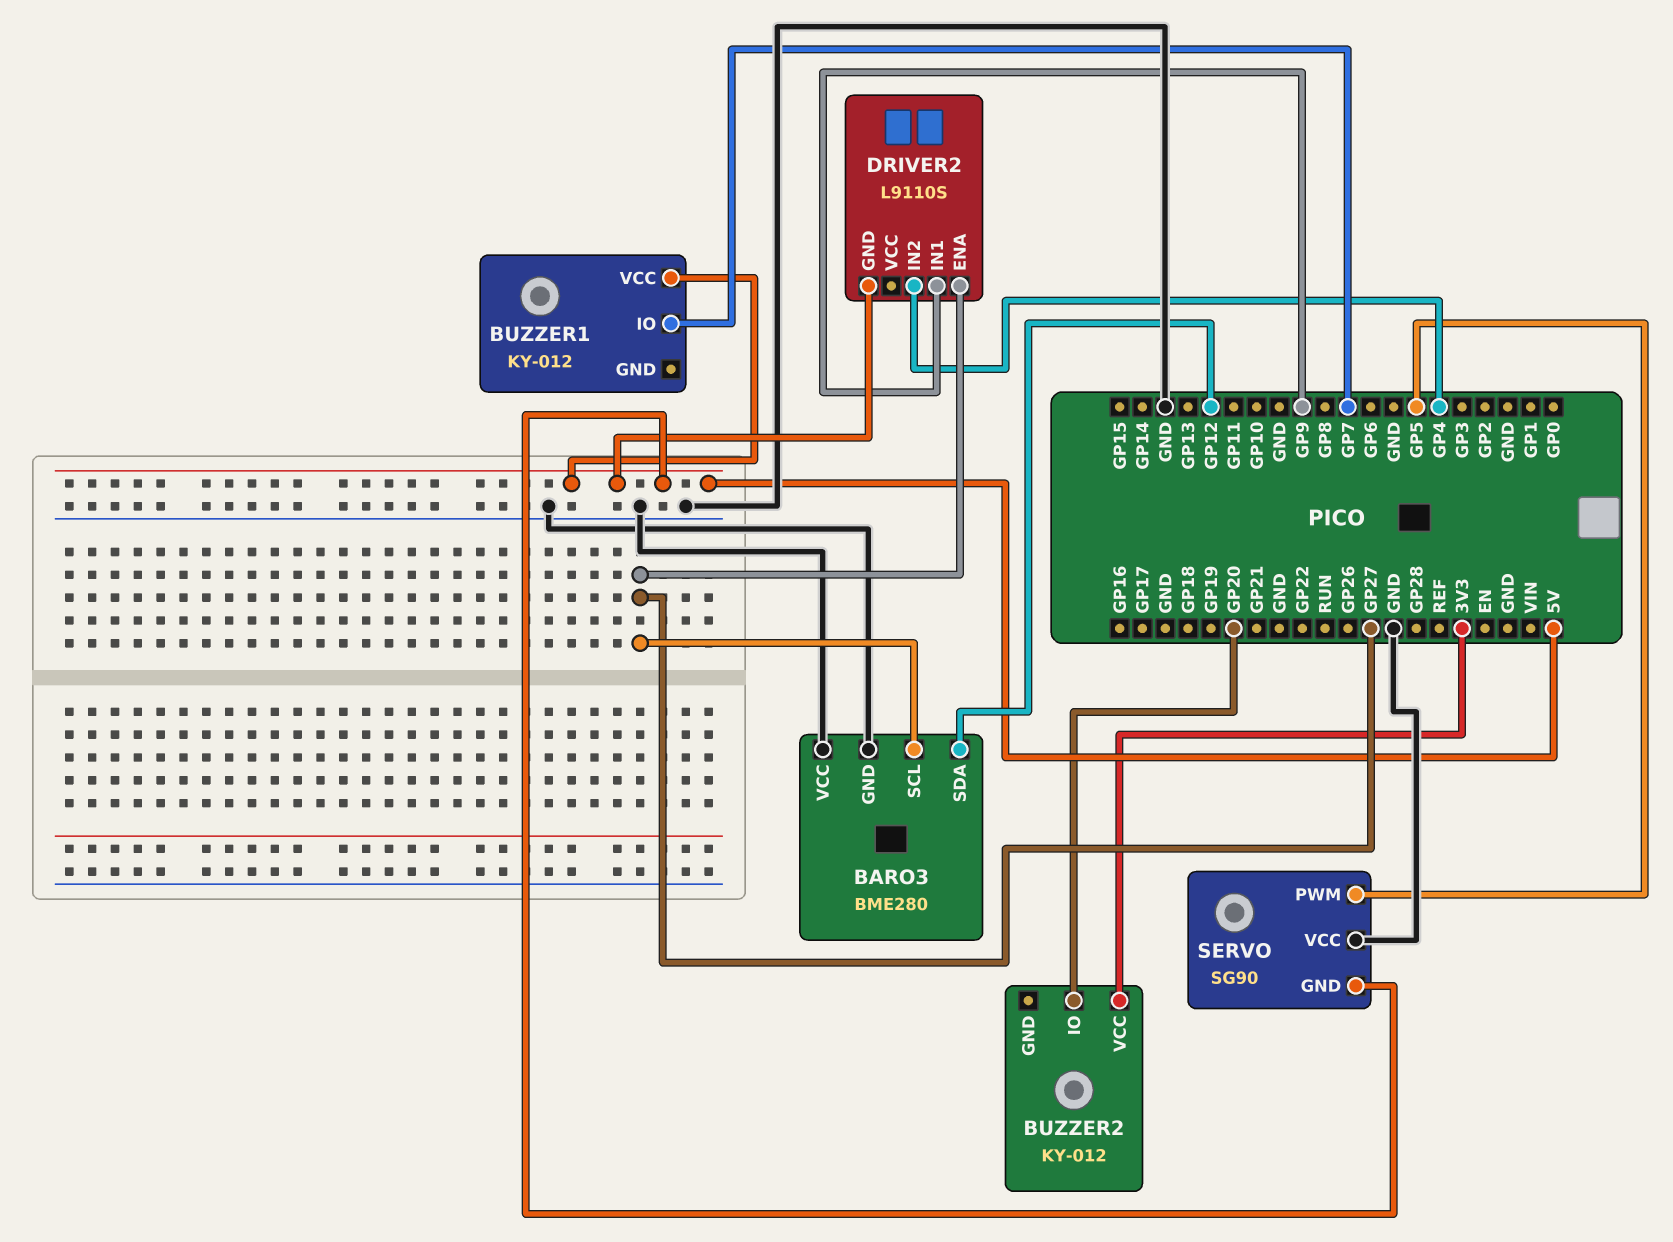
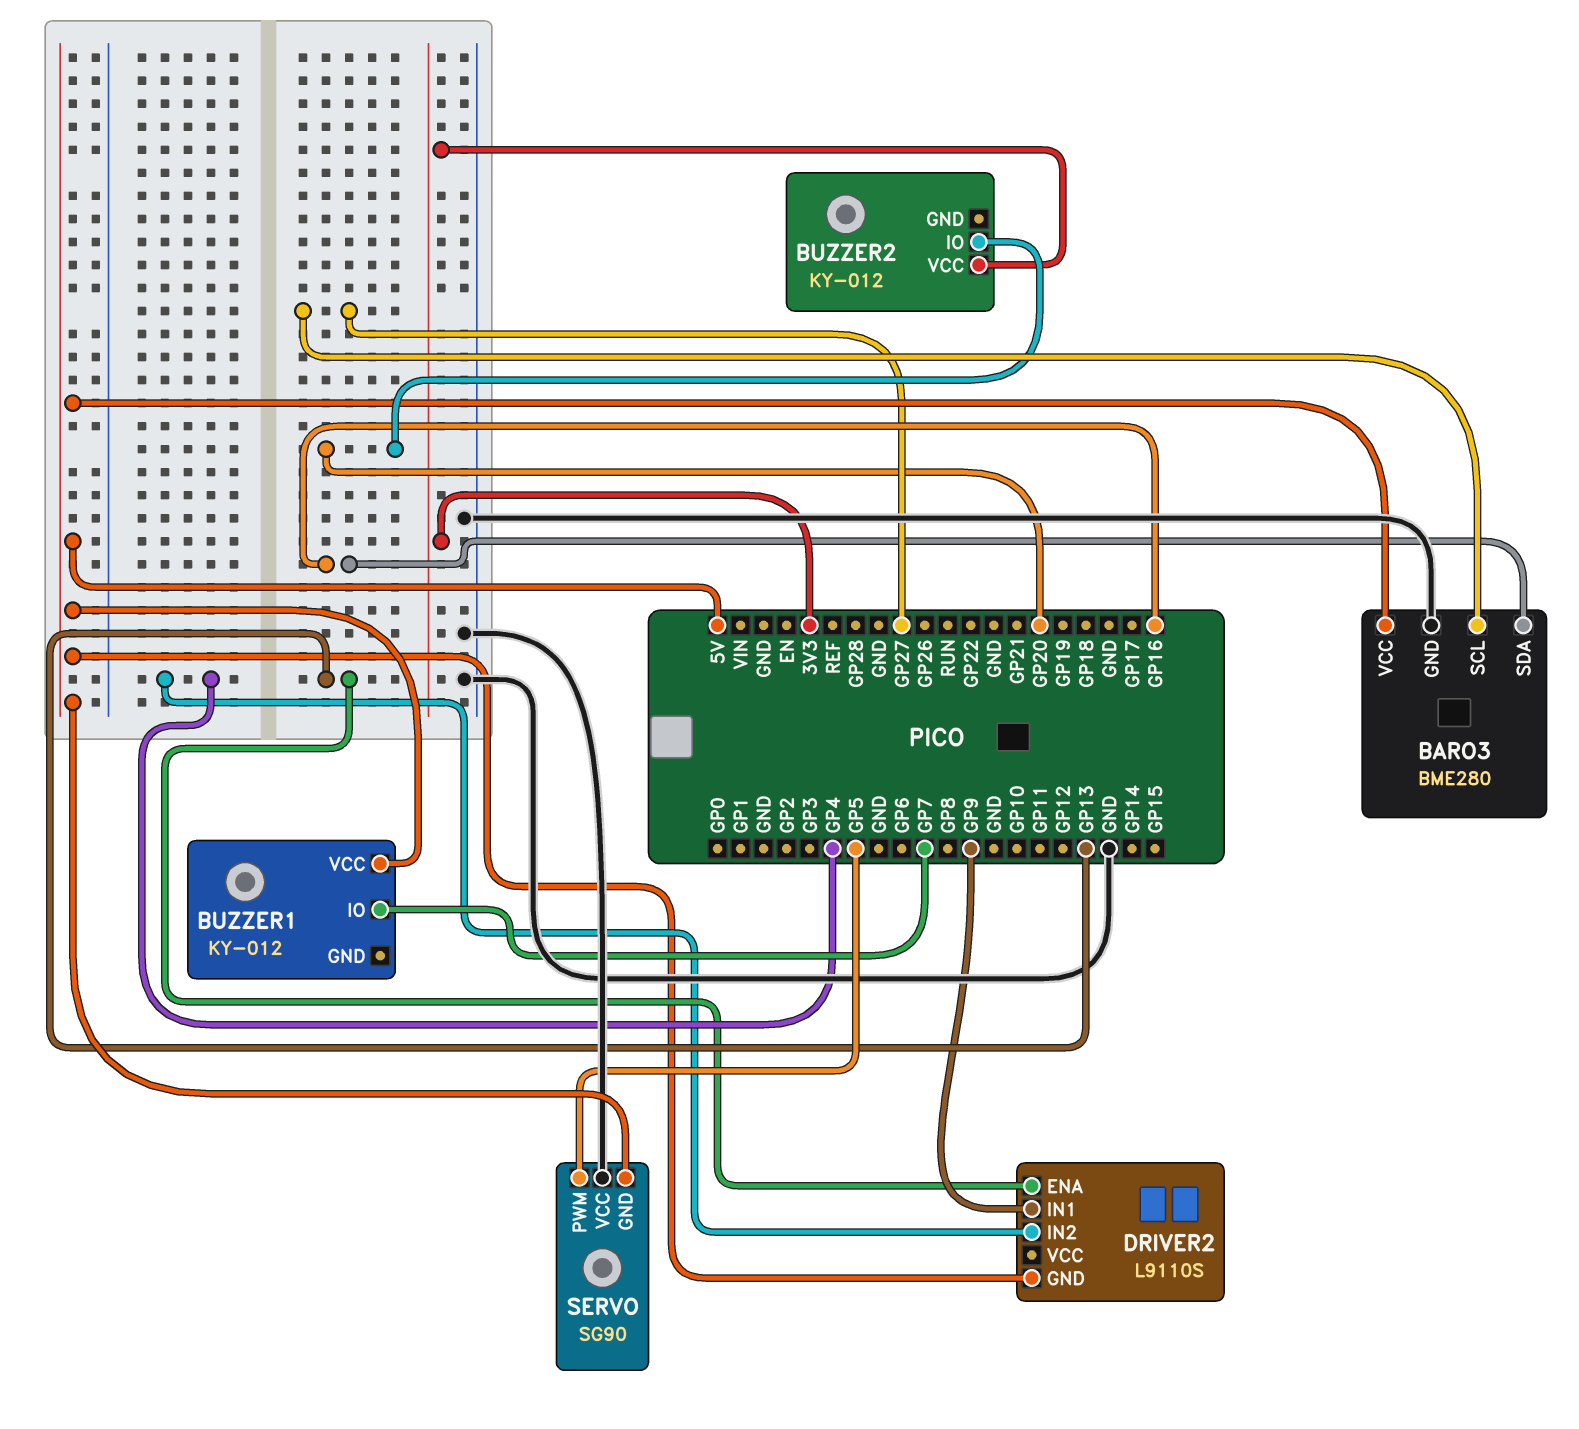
BARO3 pin SDA: GP12 -> GP16
BARO3 pin VCC: GND -> 5V
DRIVER2 pin ENA: GP27 -> GP13

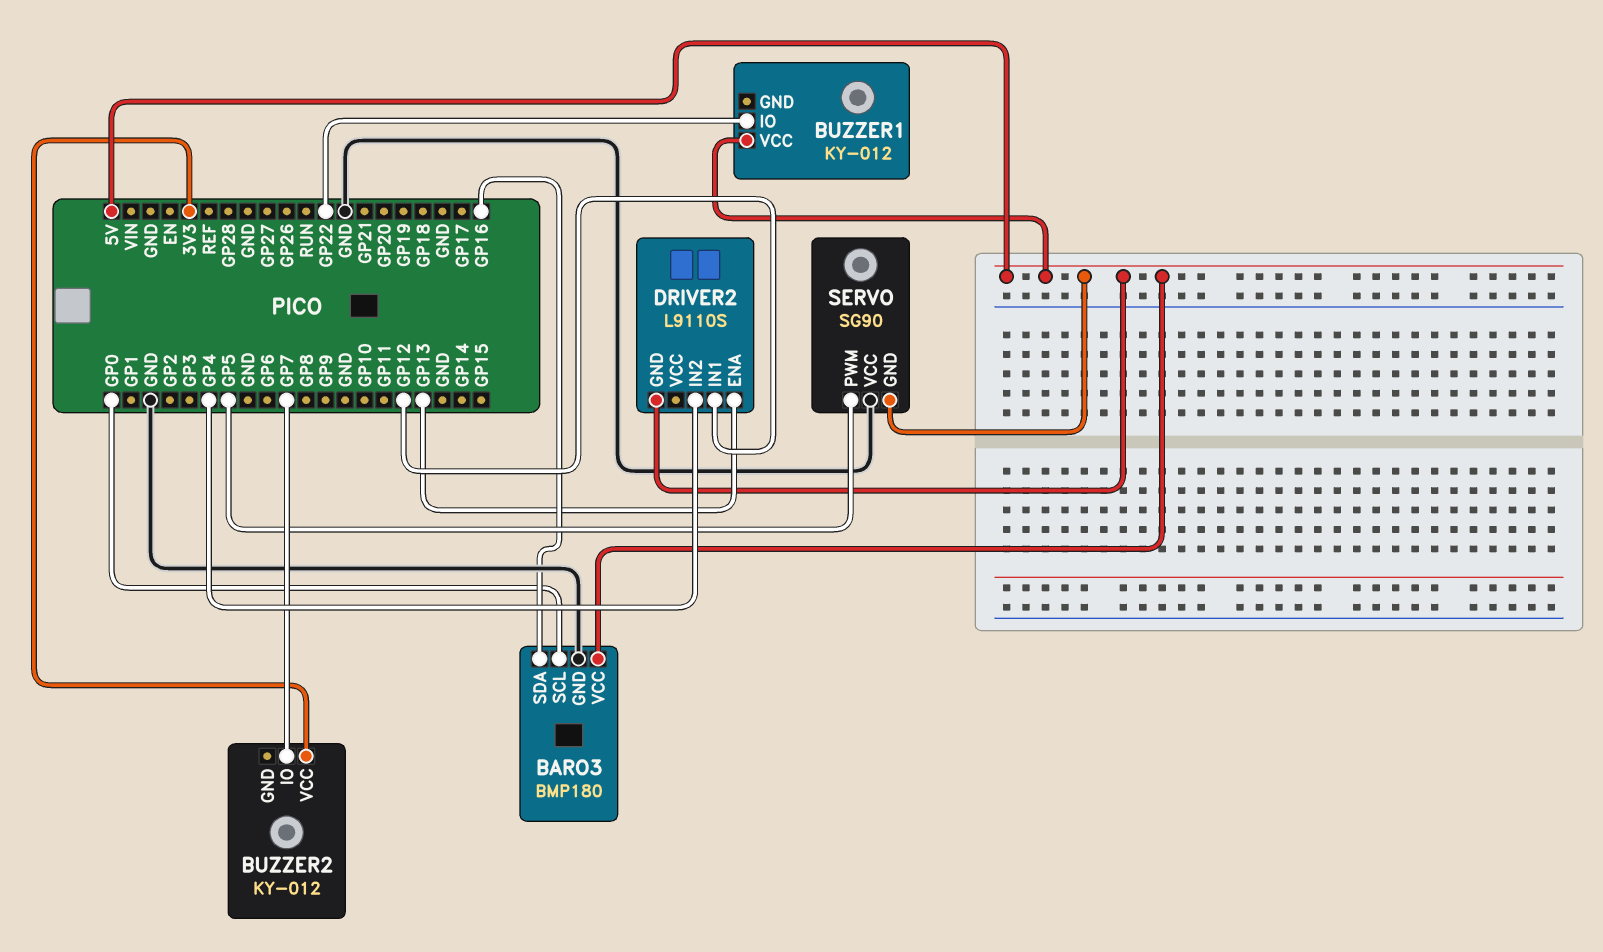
BARO3: BME280 -> BMP180
BARO3 pin SCL: GP27 -> GP0
BUZZER1 pin IO: GP7 -> GP22
BUZZER2 pin IO: GP20 -> GP7
DRIVER2 pin IN1: GP9 -> GP12

